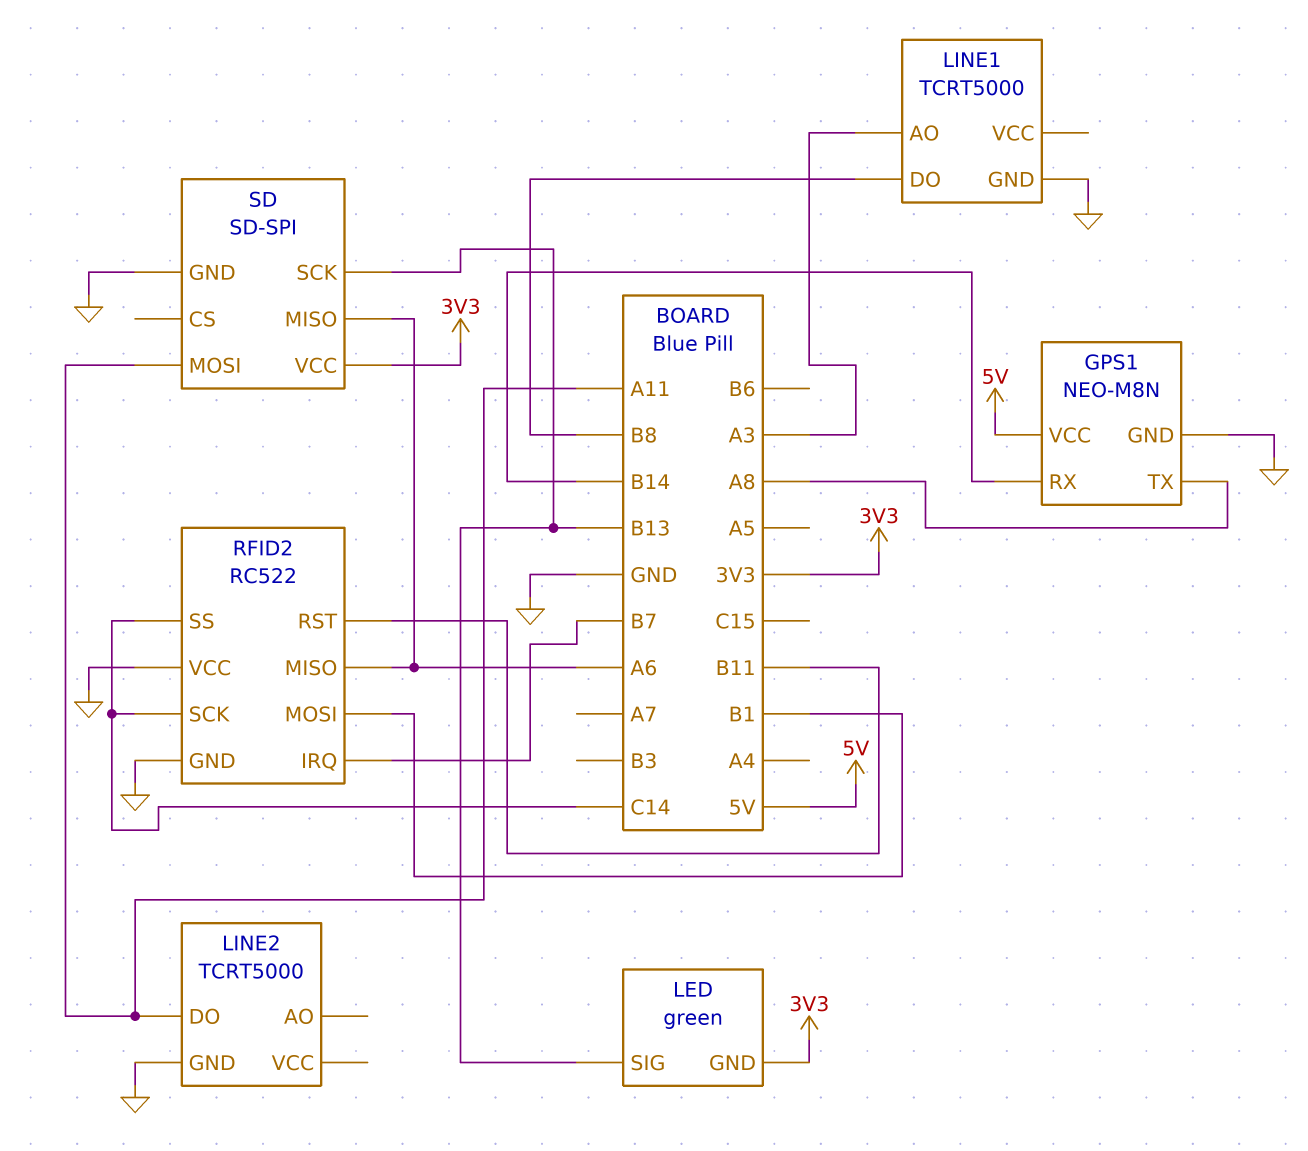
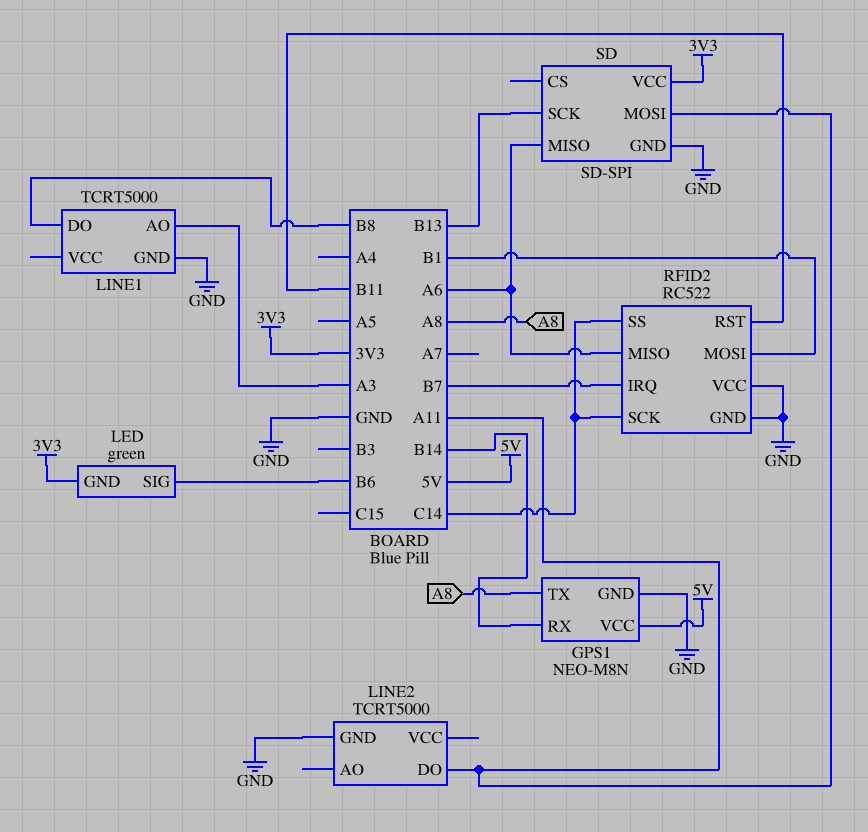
LED pin SIG: B13 -> B6

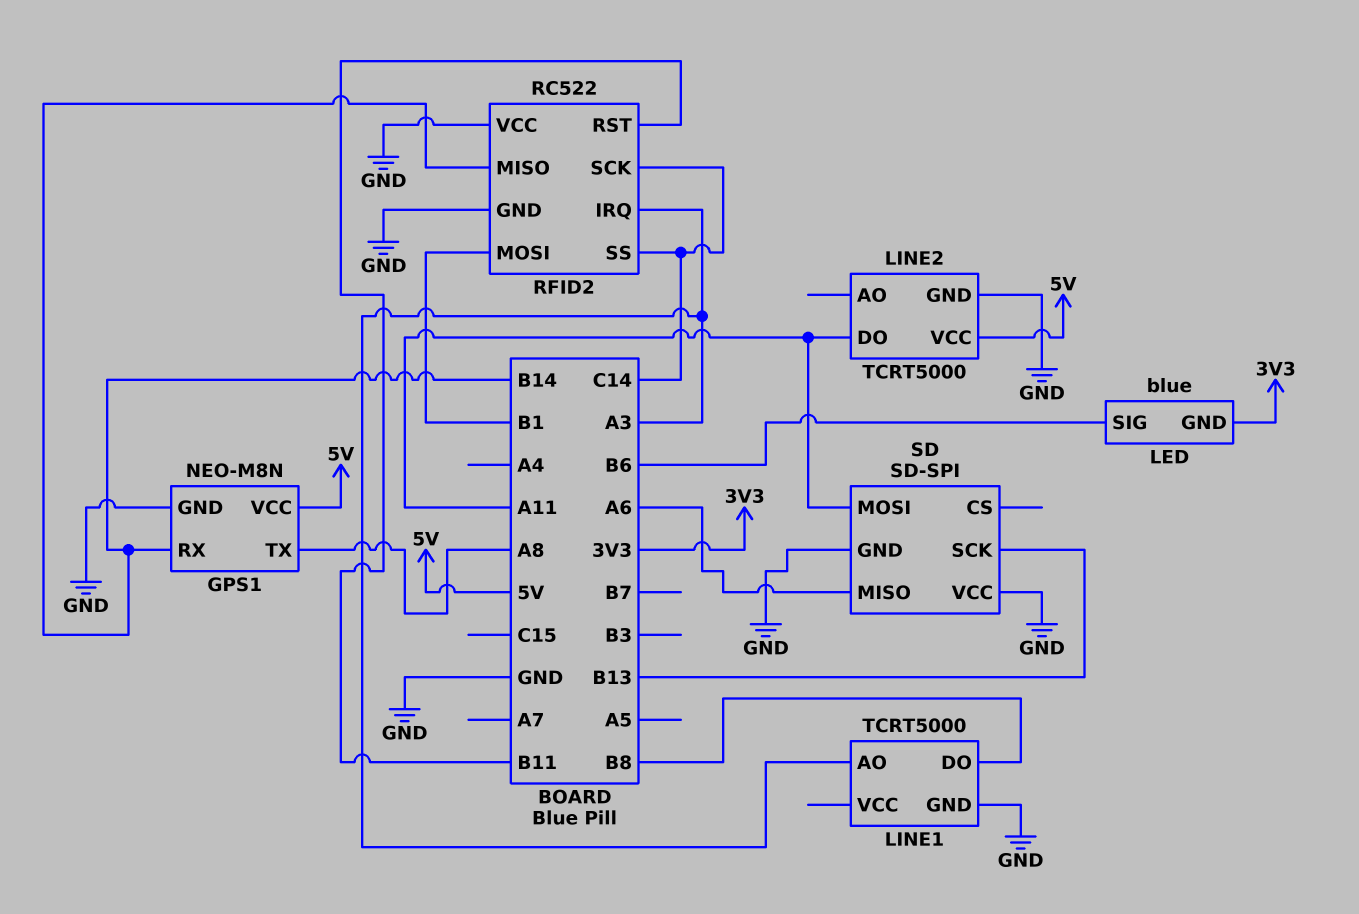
LED: green -> blue
LINE2 pin VCC: none -> 5V
RFID2 pin IRQ: B7 -> A3
RFID2 pin MISO: A6 -> B14
SD pin VCC: 3V3 -> GND

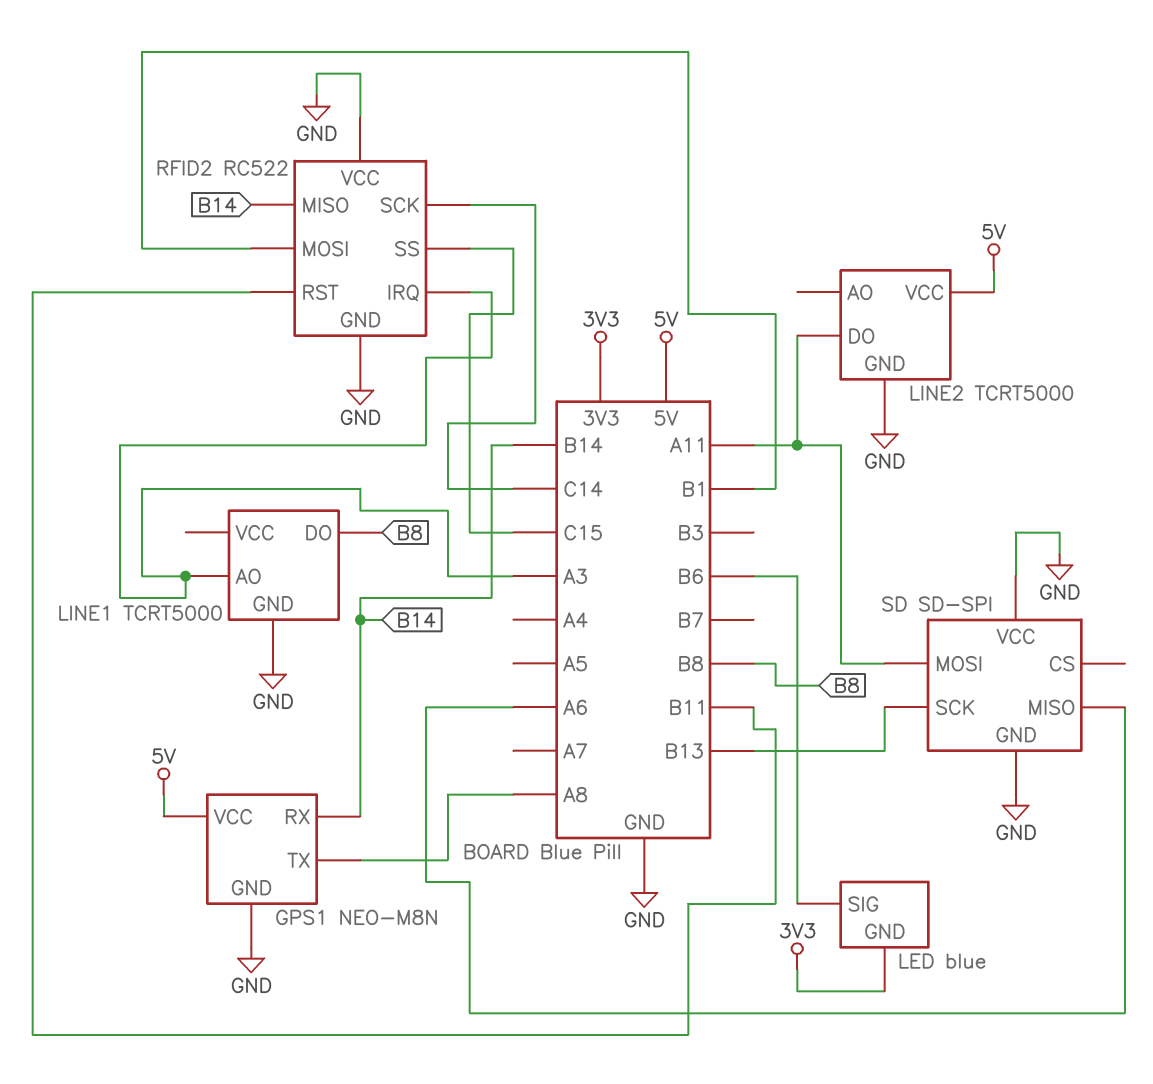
RFID2 pin SS: C14 -> C15

